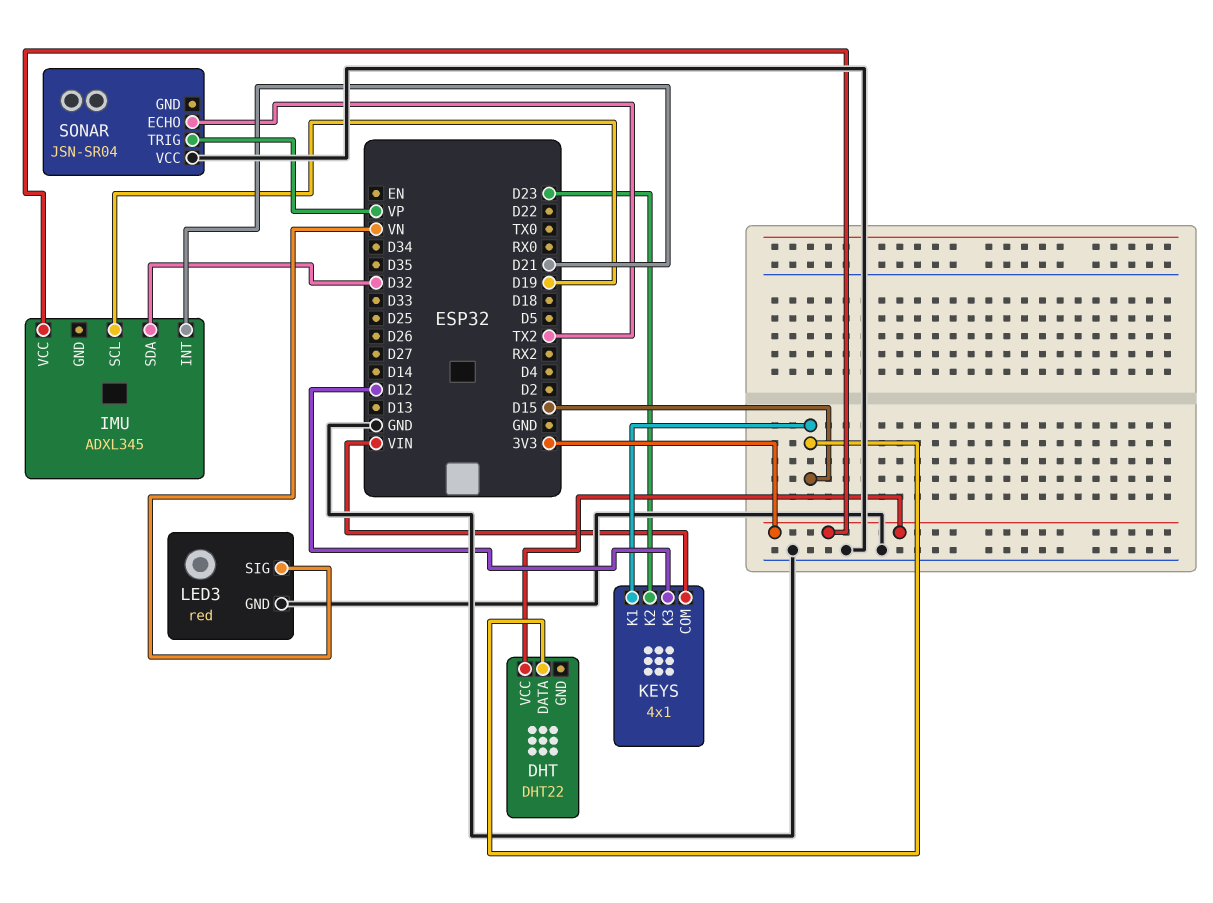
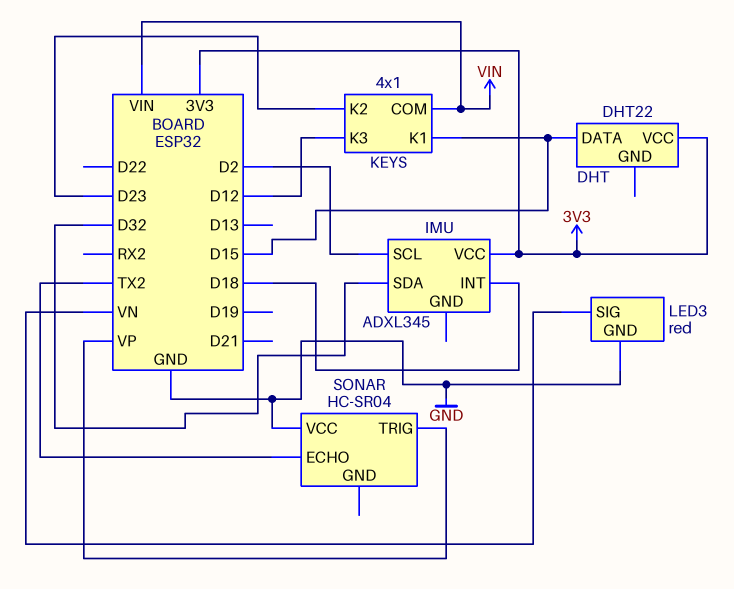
IMU pin INT: D21 -> D18
IMU pin SCL: D19 -> D2
SONAR: JSN-SR04 -> HC-SR04

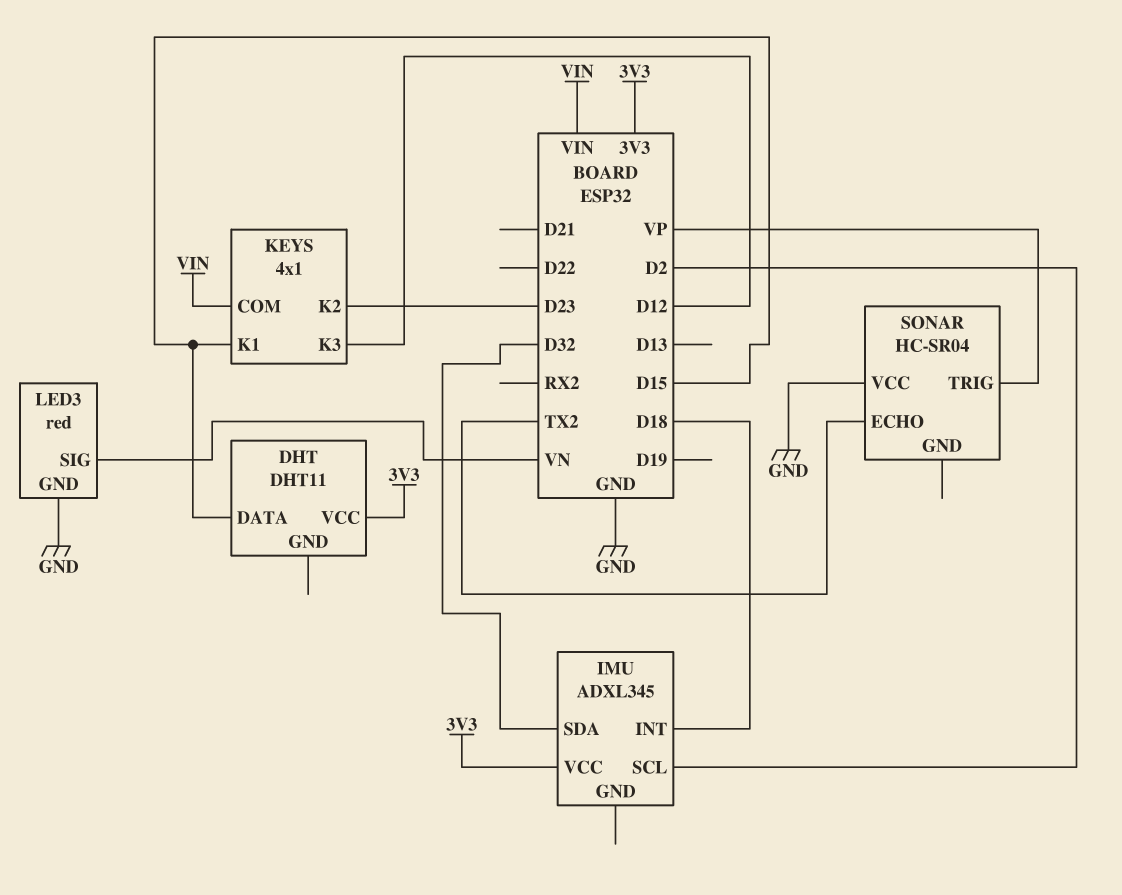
DHT: DHT22 -> DHT11

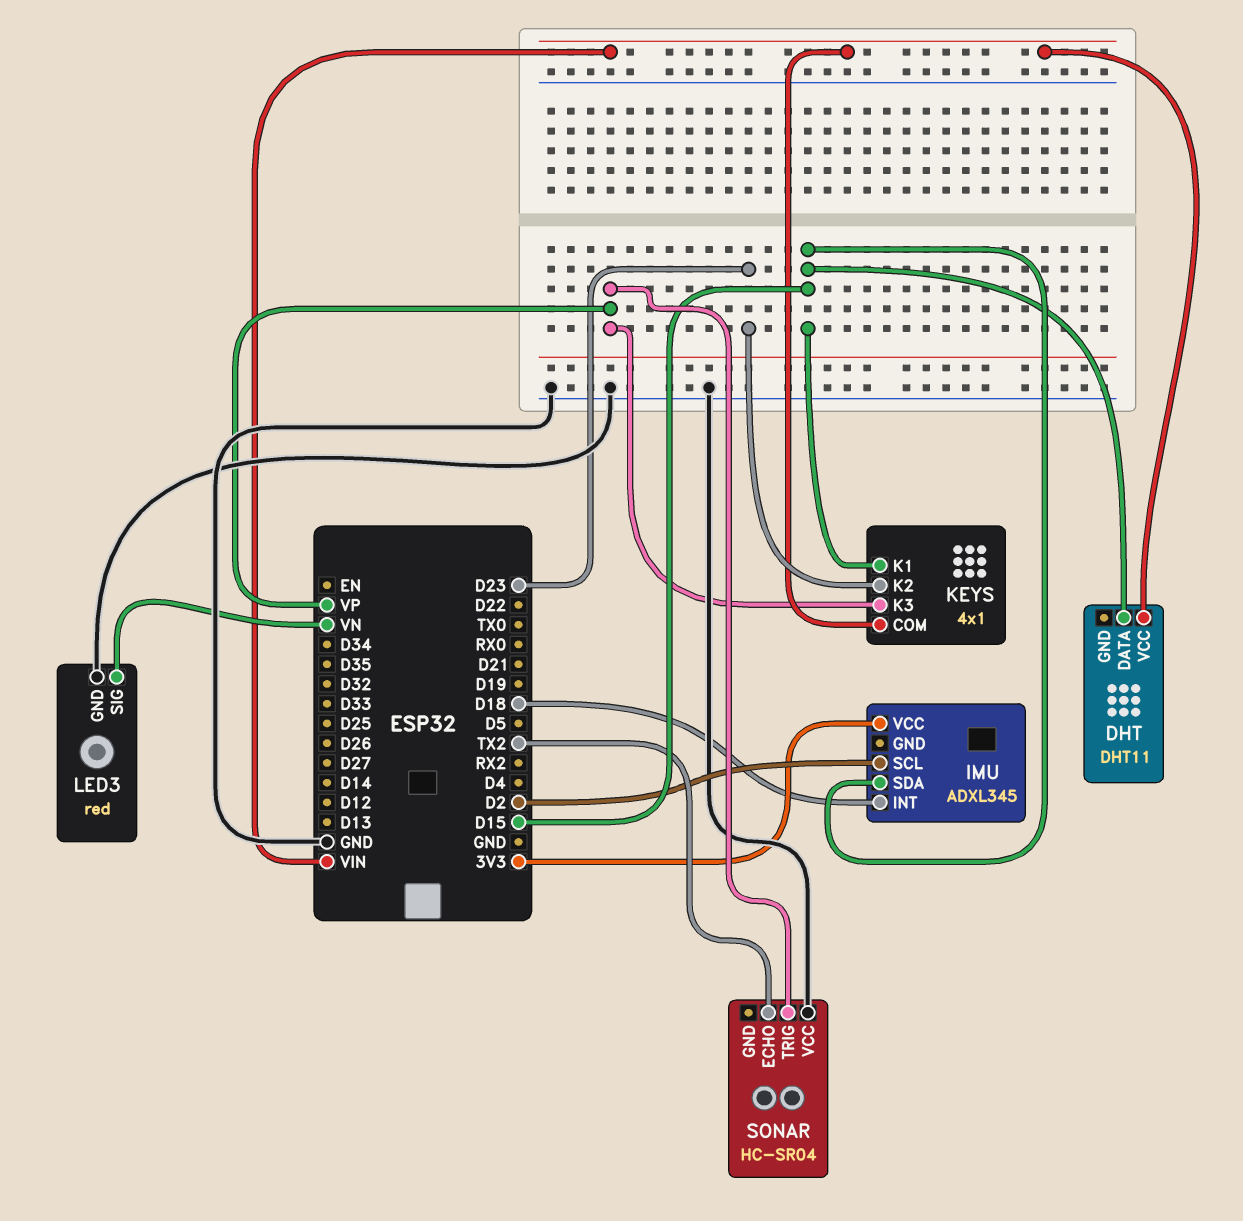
DHT pin VCC: 3V3 -> VIN
IMU pin SDA: D32 -> D15
KEYS pin K3: D12 -> VP

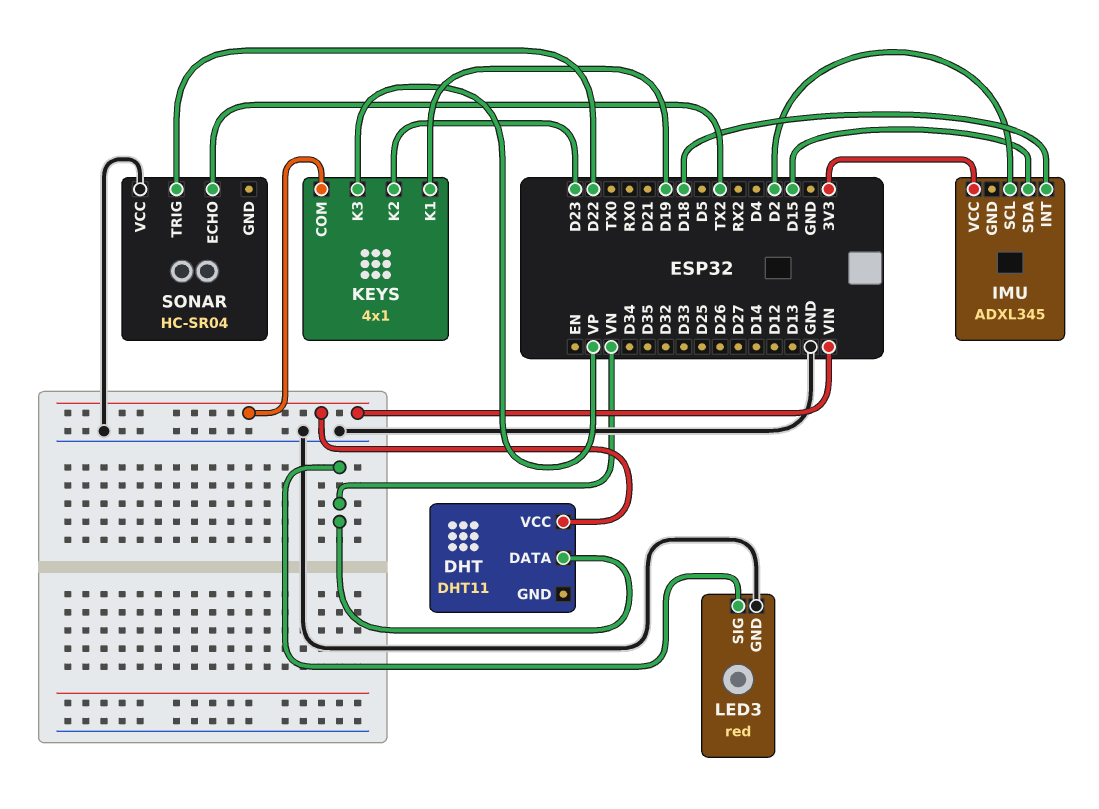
DHT pin DATA: D15 -> VN
KEYS pin K1: D15 -> D19
SONAR pin TRIG: VP -> D22

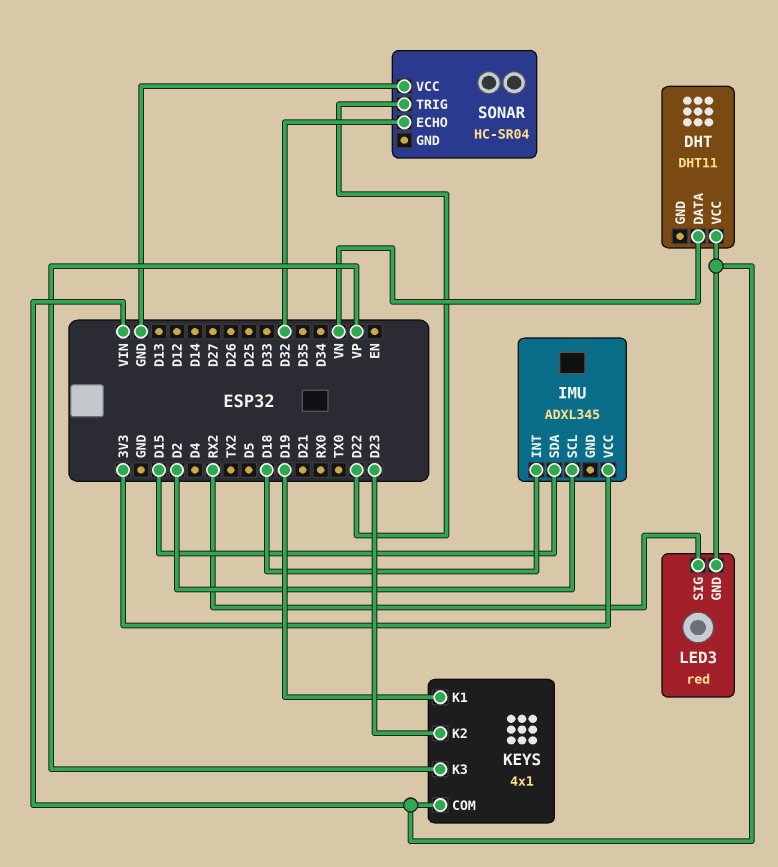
LED3 pin GND: GND -> VIN
LED3 pin SIG: VN -> RX2
SONAR pin ECHO: TX2 -> D32

